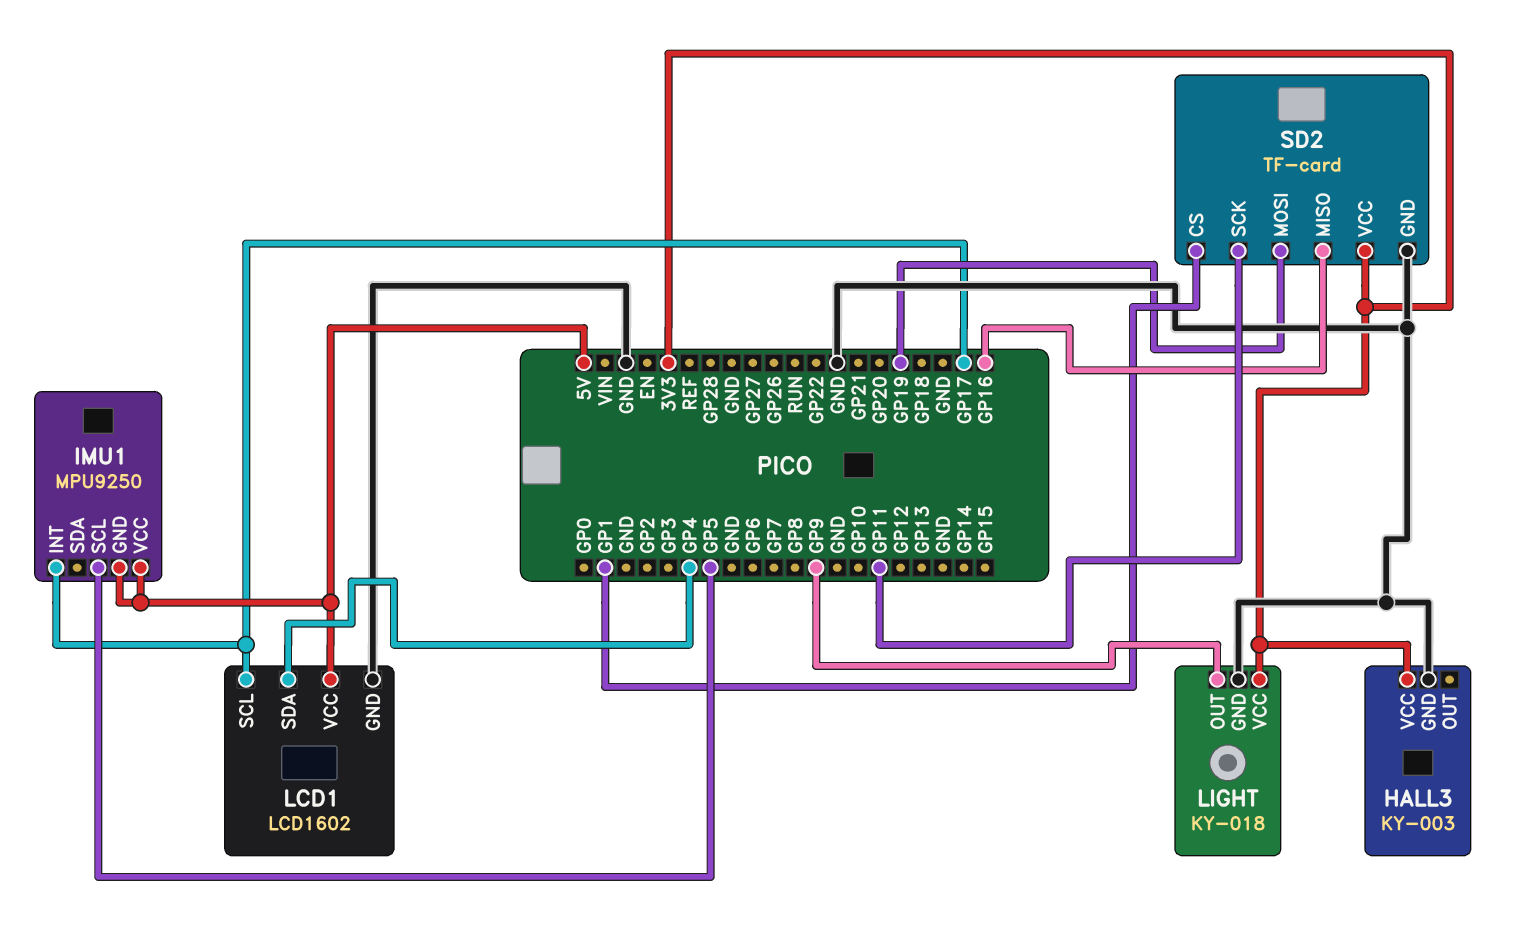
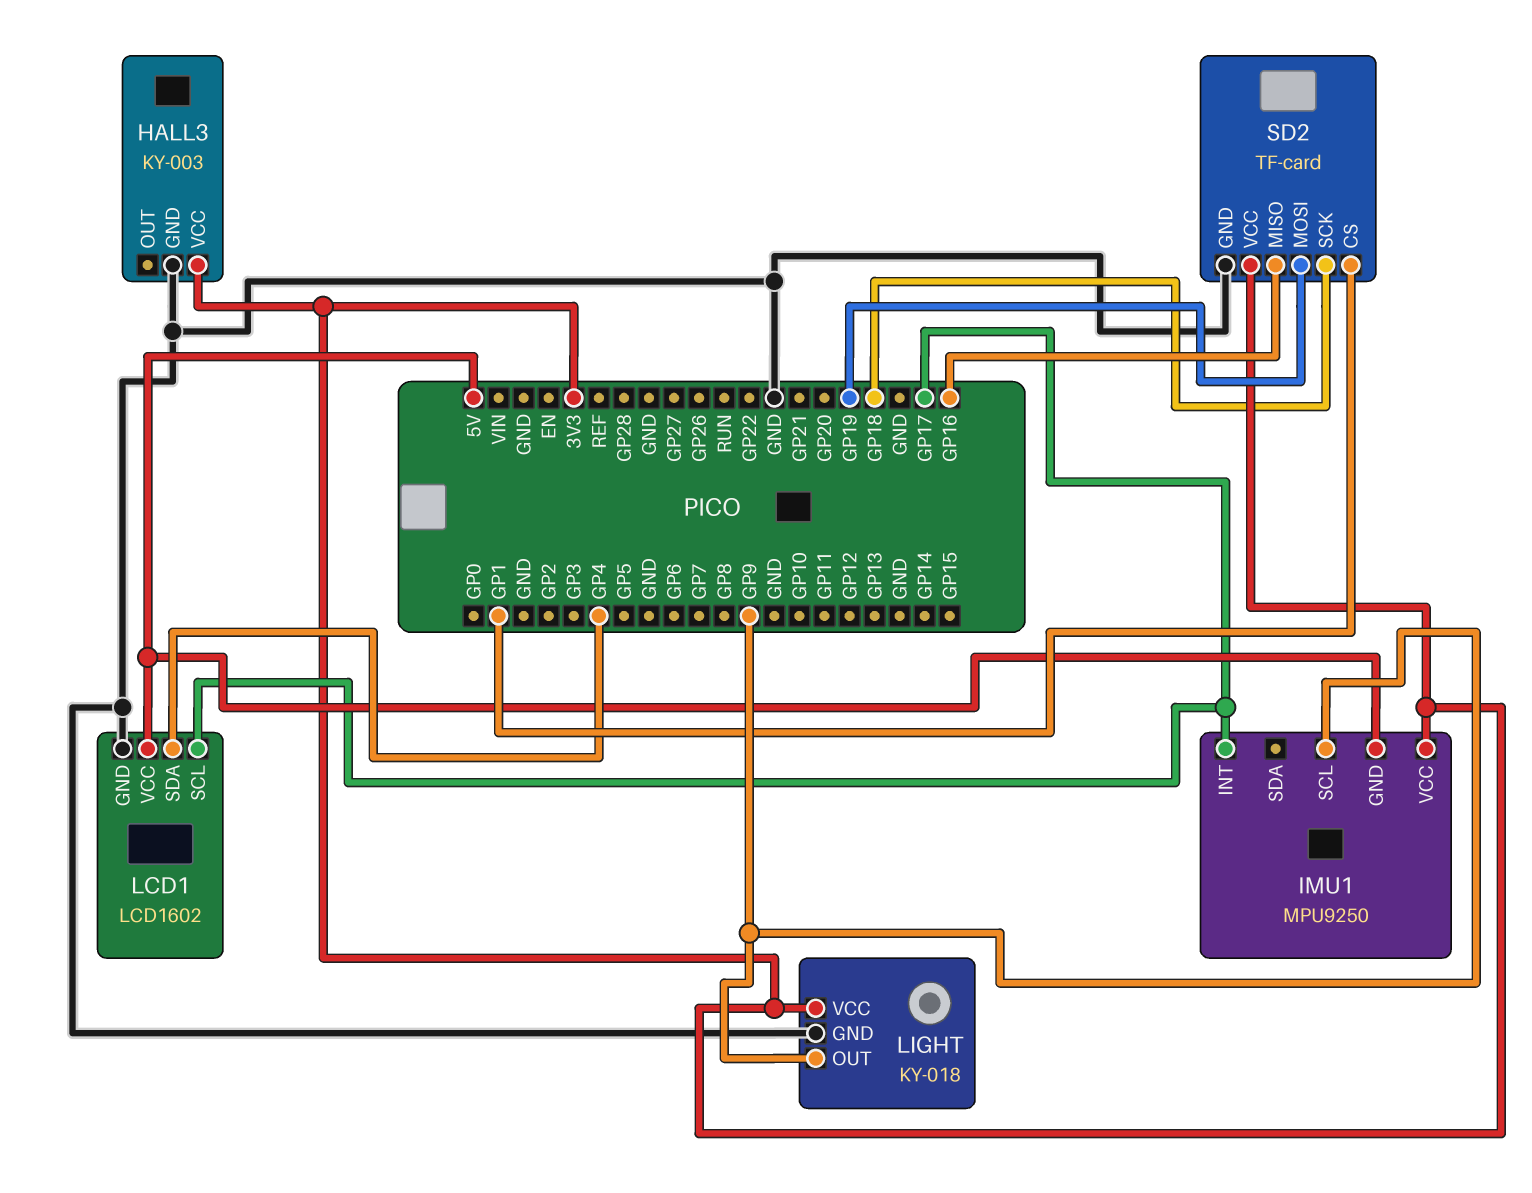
IMU1 pin SCL: GP5 -> GP9
IMU1 pin VCC: 5V -> 3V3
SD2 pin SCK: GP11 -> GP18

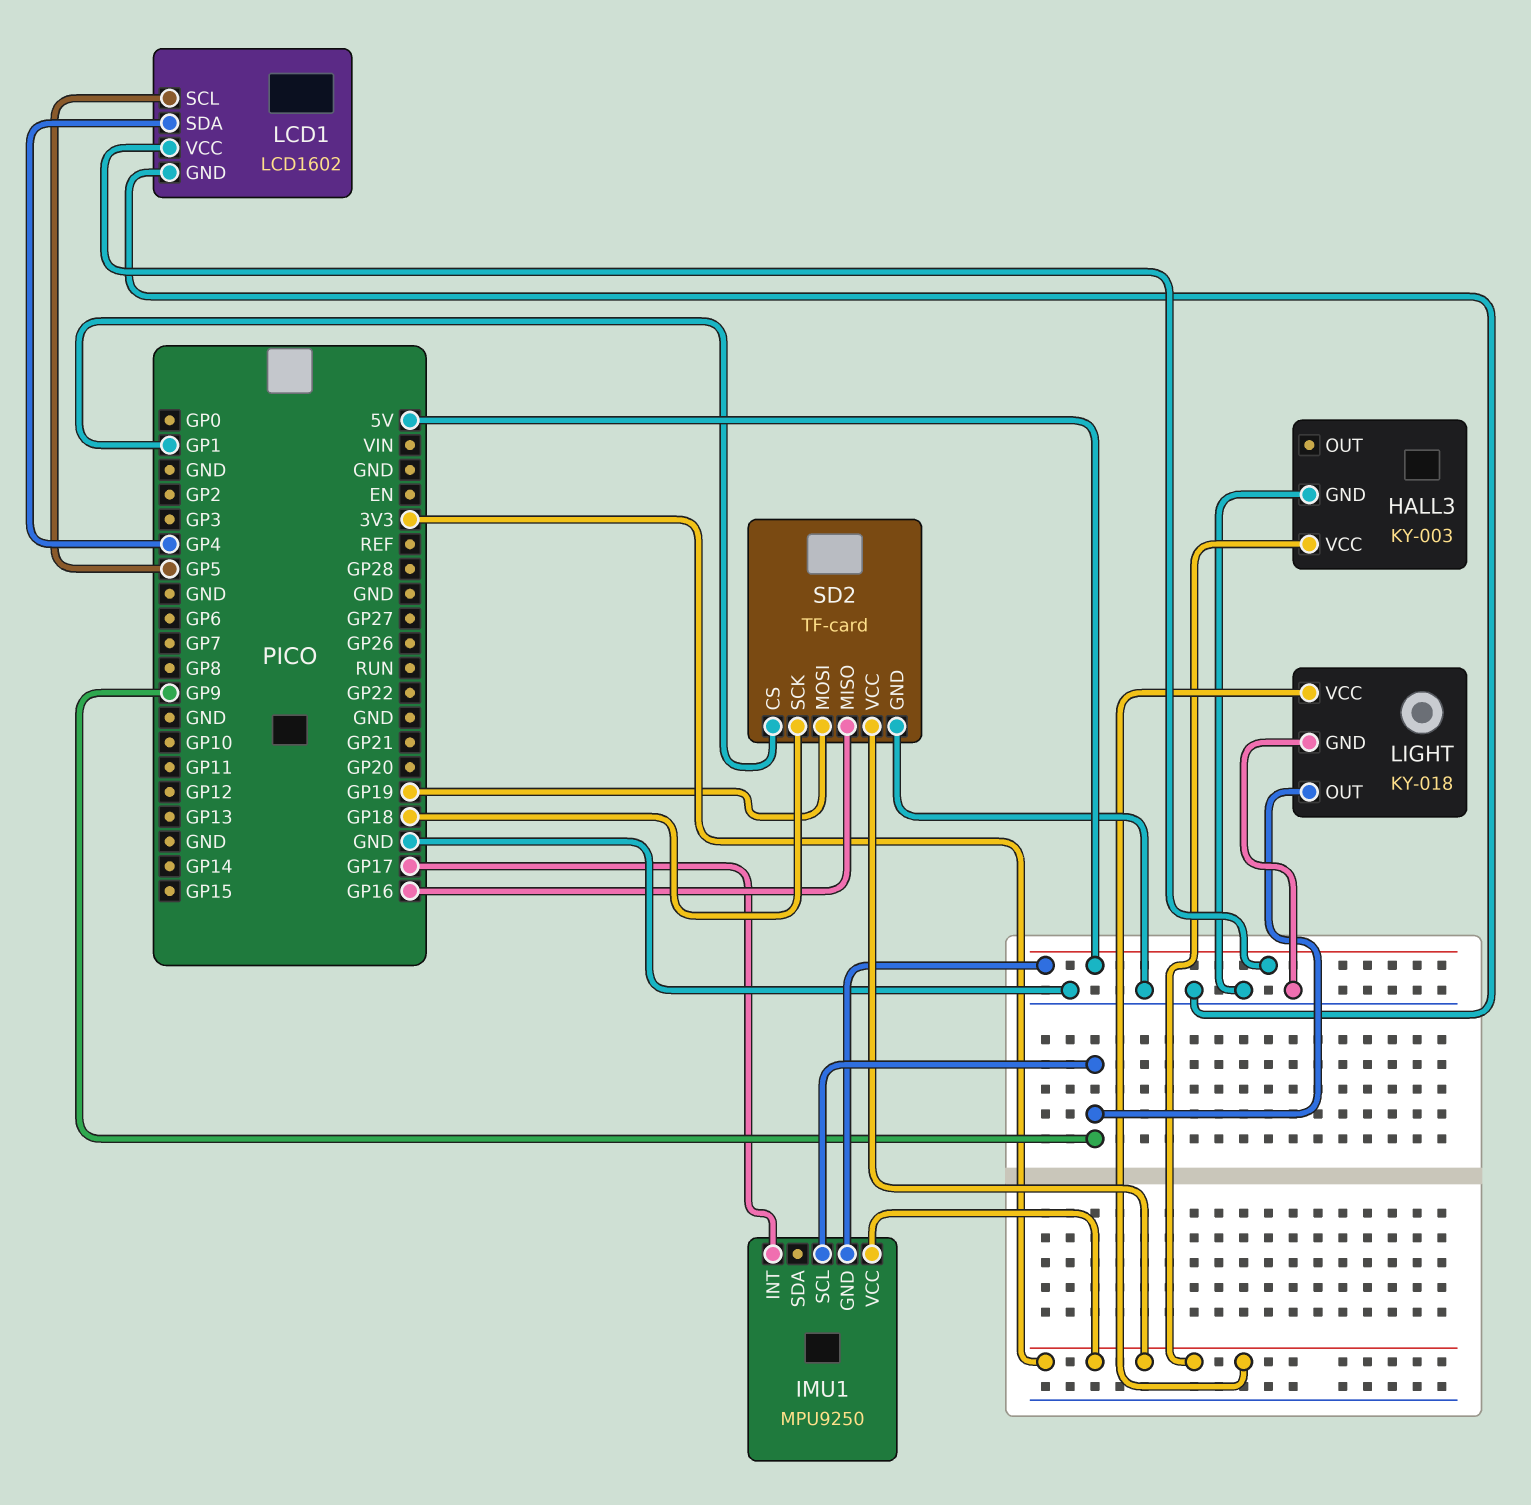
LCD1 pin SCL: GP17 -> GP5

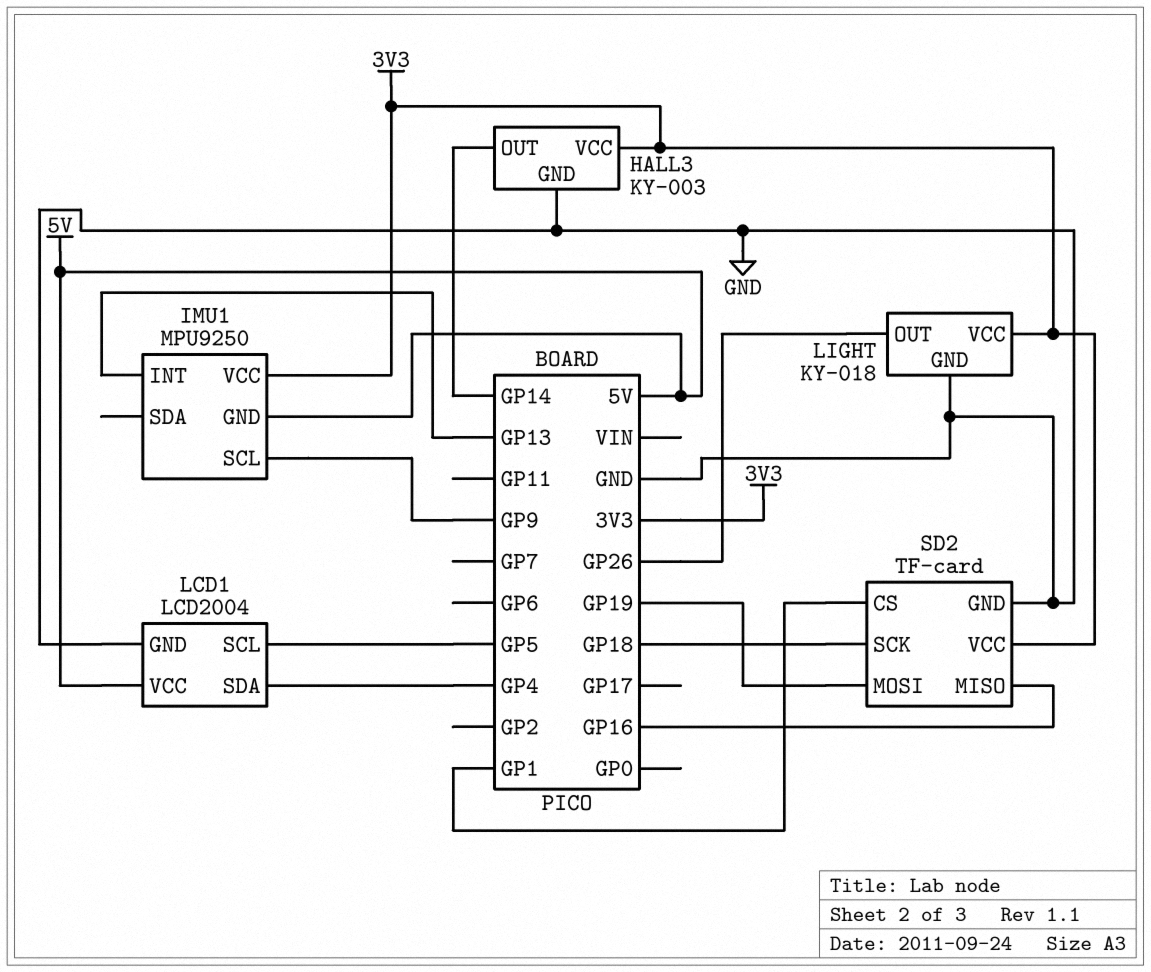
HALL3 pin OUT: none -> GP14
IMU1 pin INT: GP17 -> GP13
LCD1: LCD1602 -> LCD2004
LIGHT pin OUT: GP9 -> GP26

